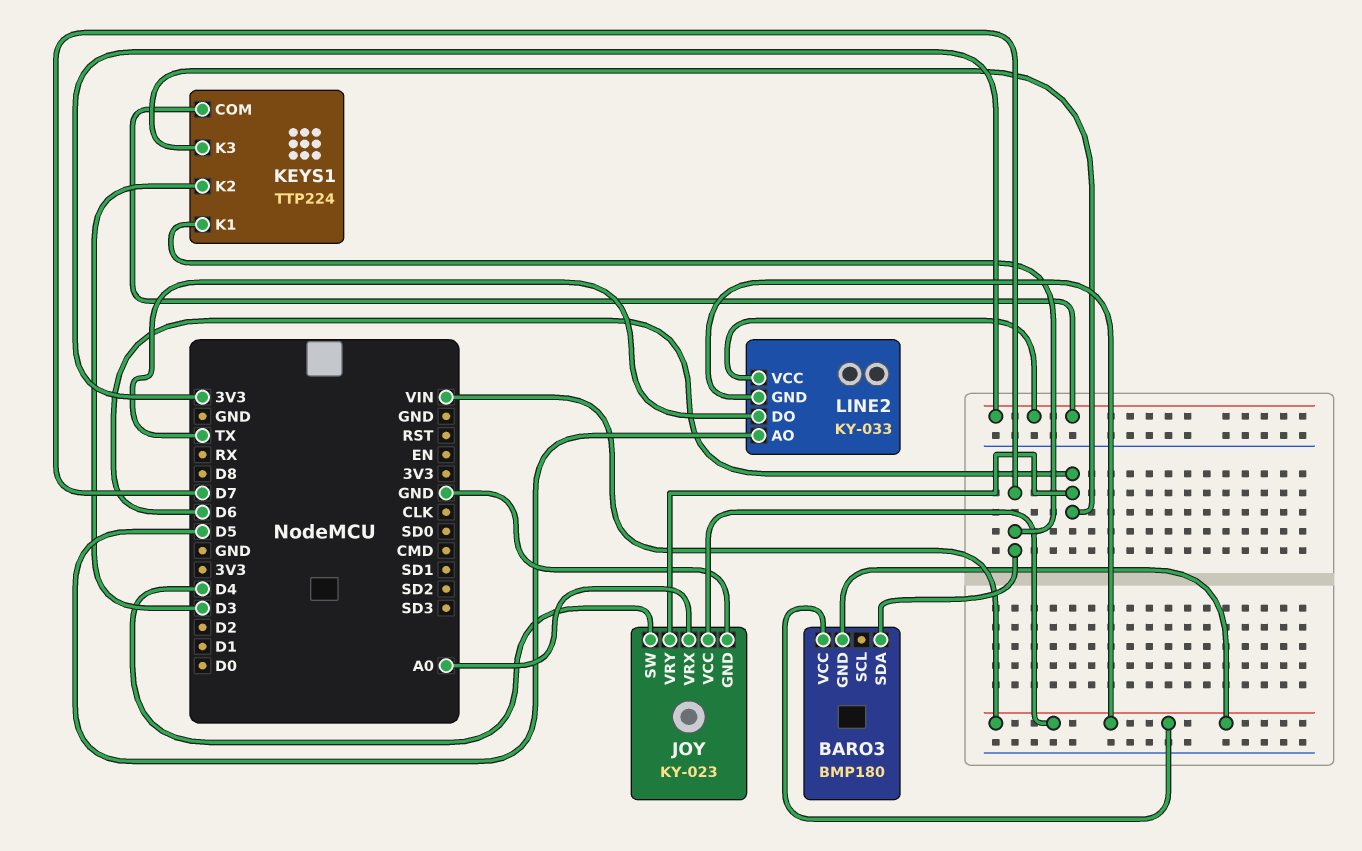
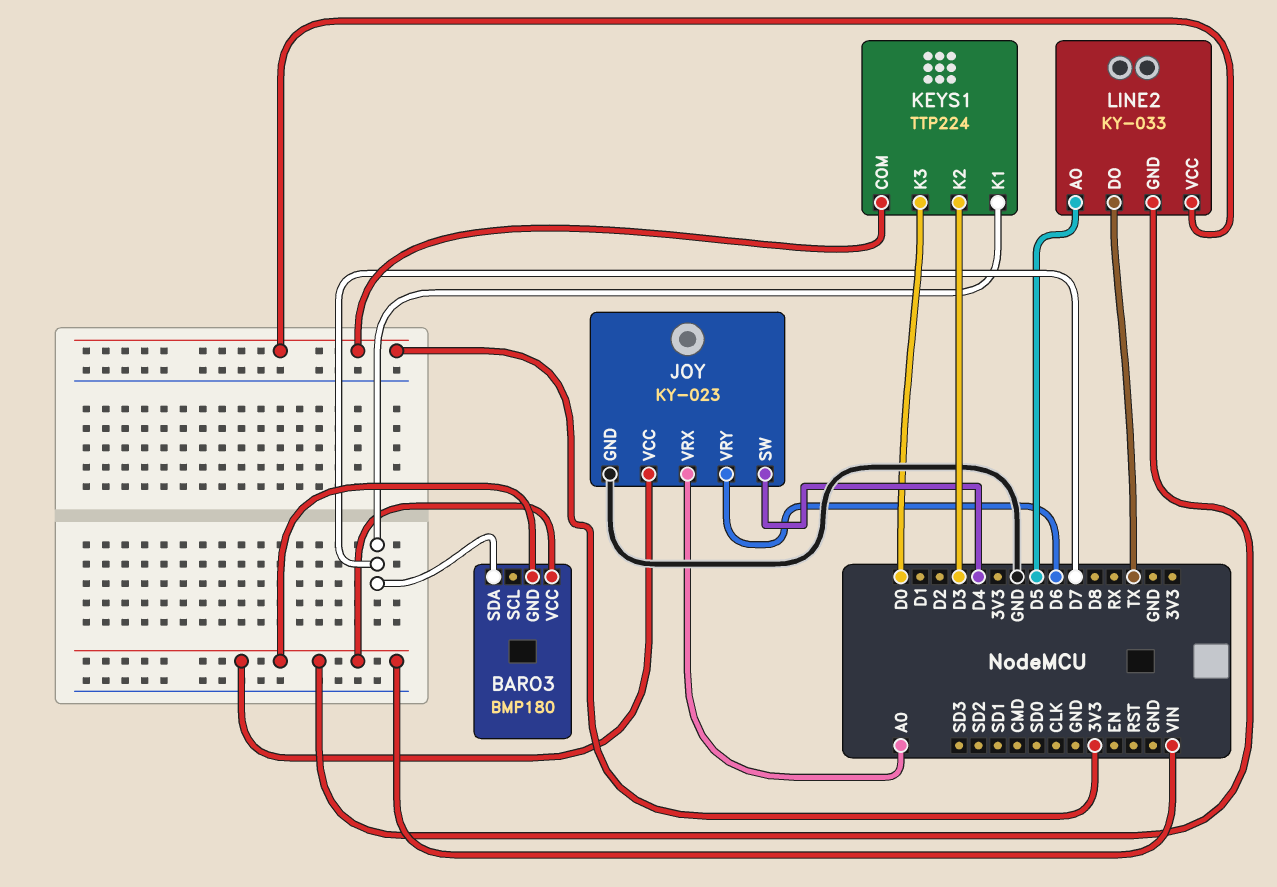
KEYS1 pin K3: D6 -> D0

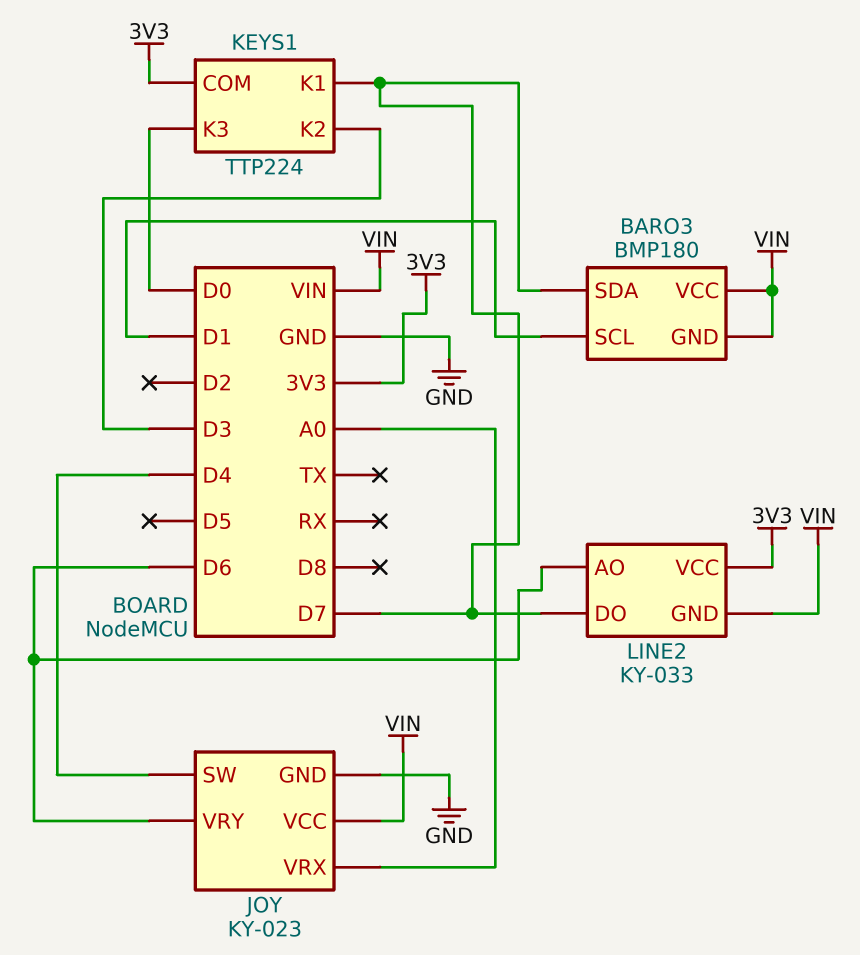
BARO3 pin SCL: none -> D1
LINE2 pin AO: D5 -> D6
LINE2 pin DO: TX -> D7

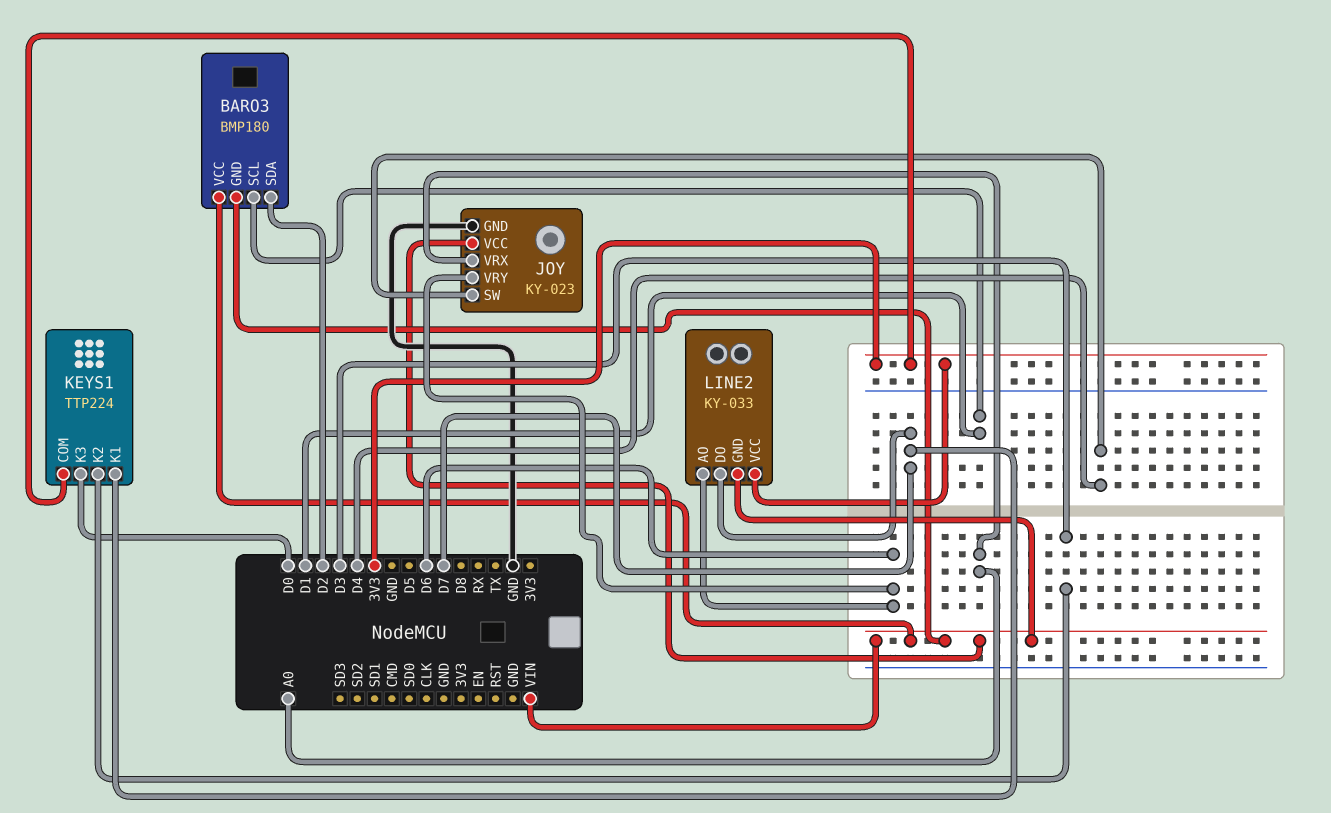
BARO3 pin SDA: D7 -> D2

